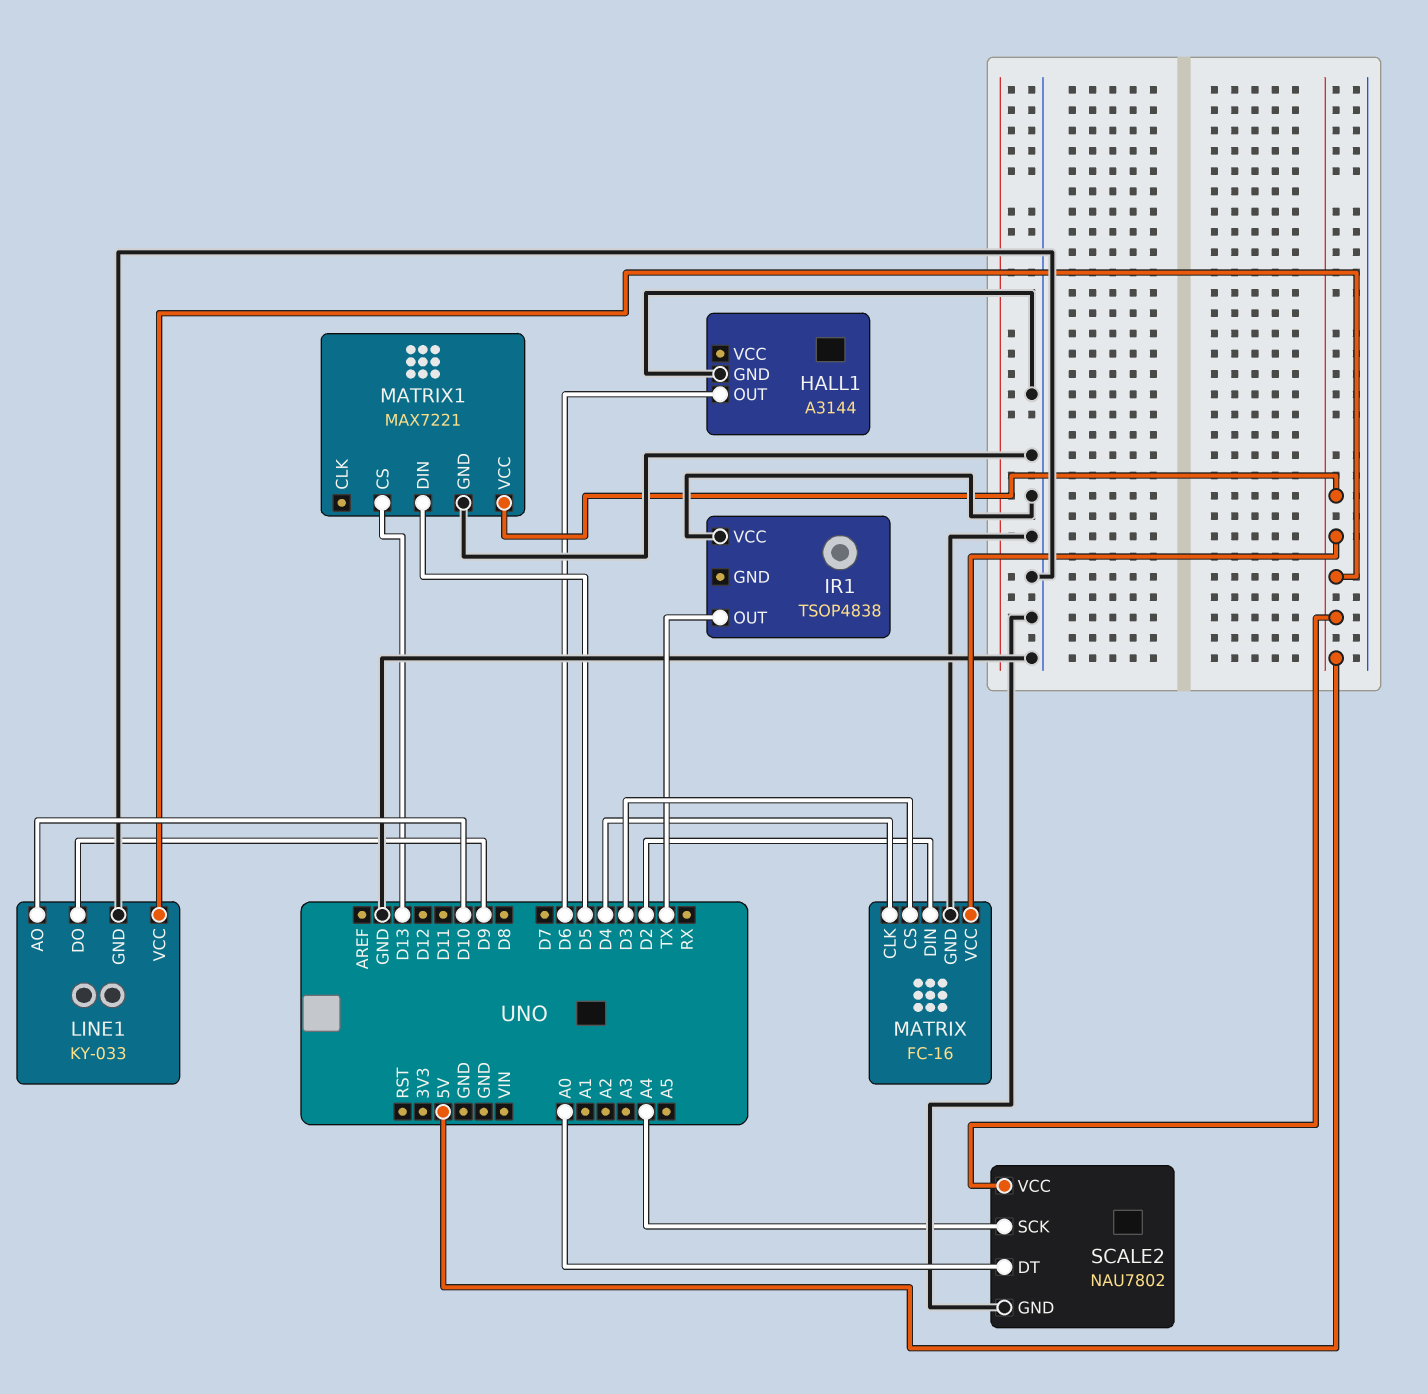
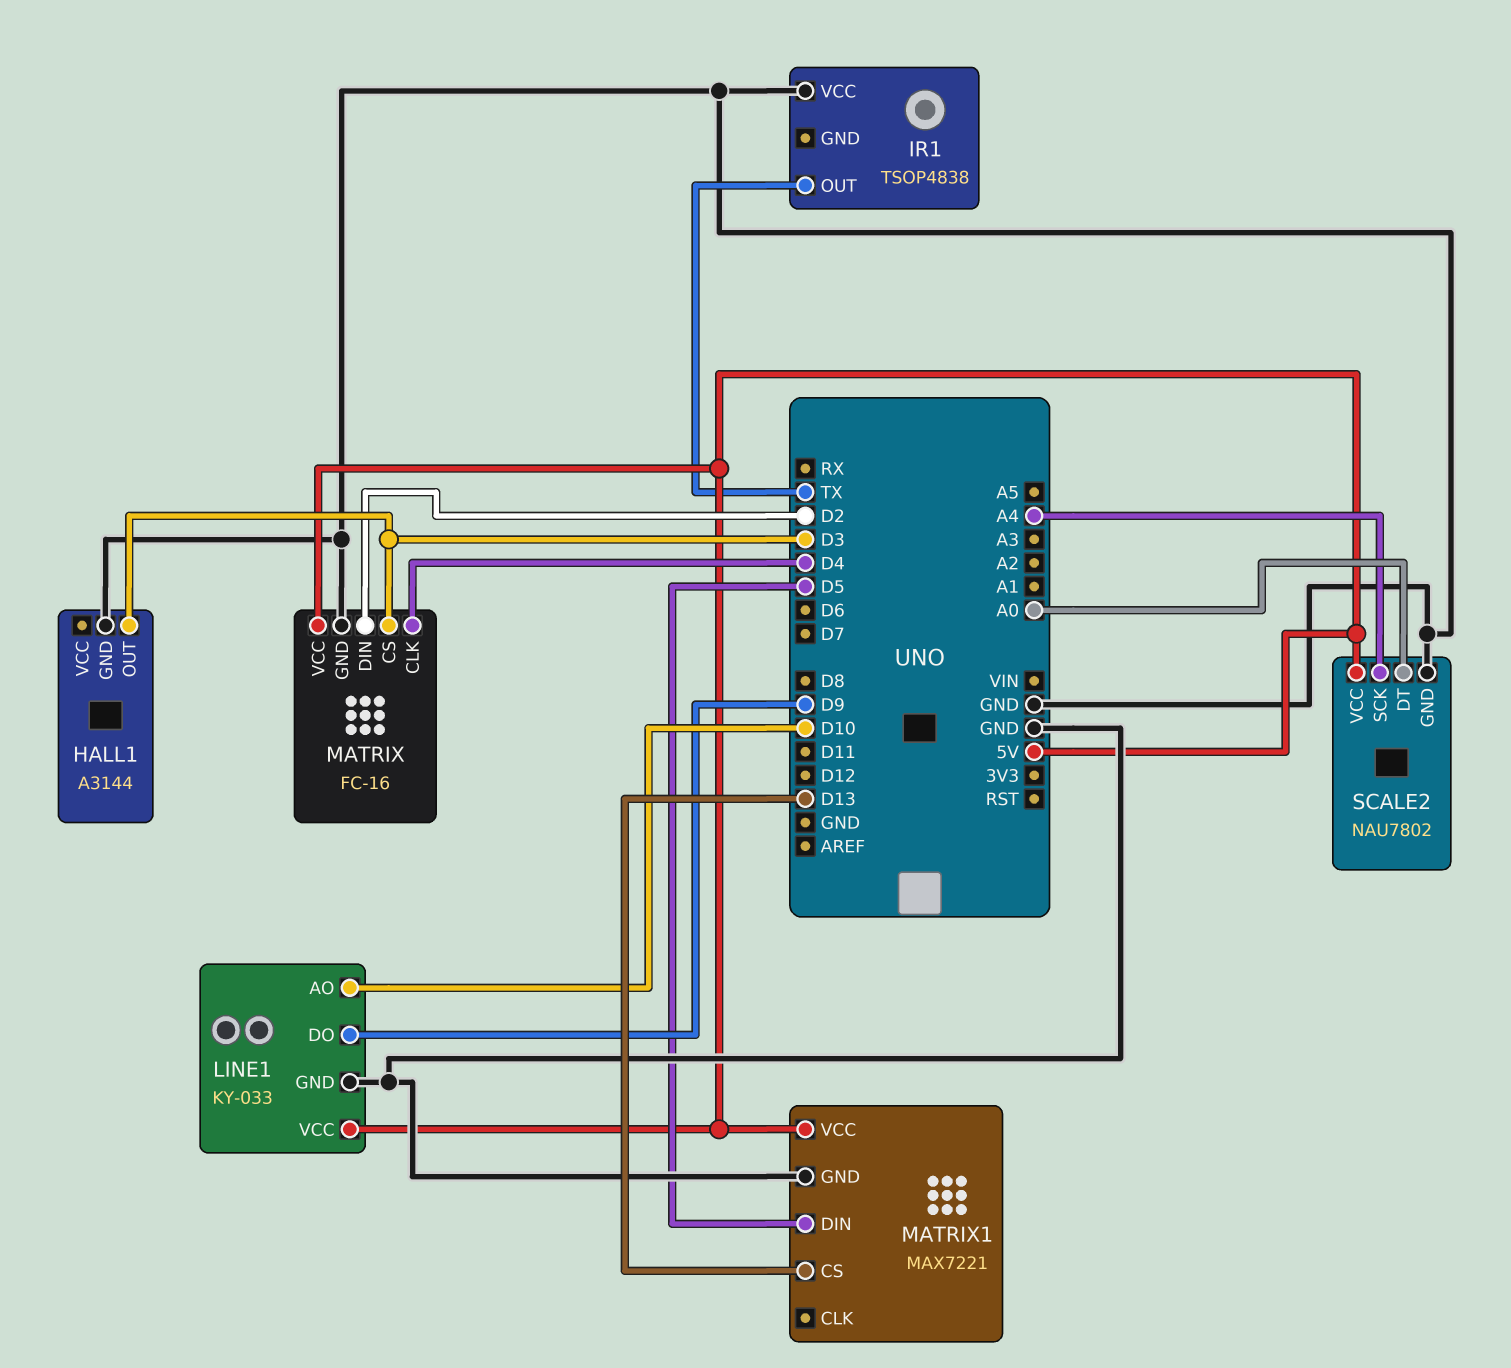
HALL1 pin OUT: D6 -> D3

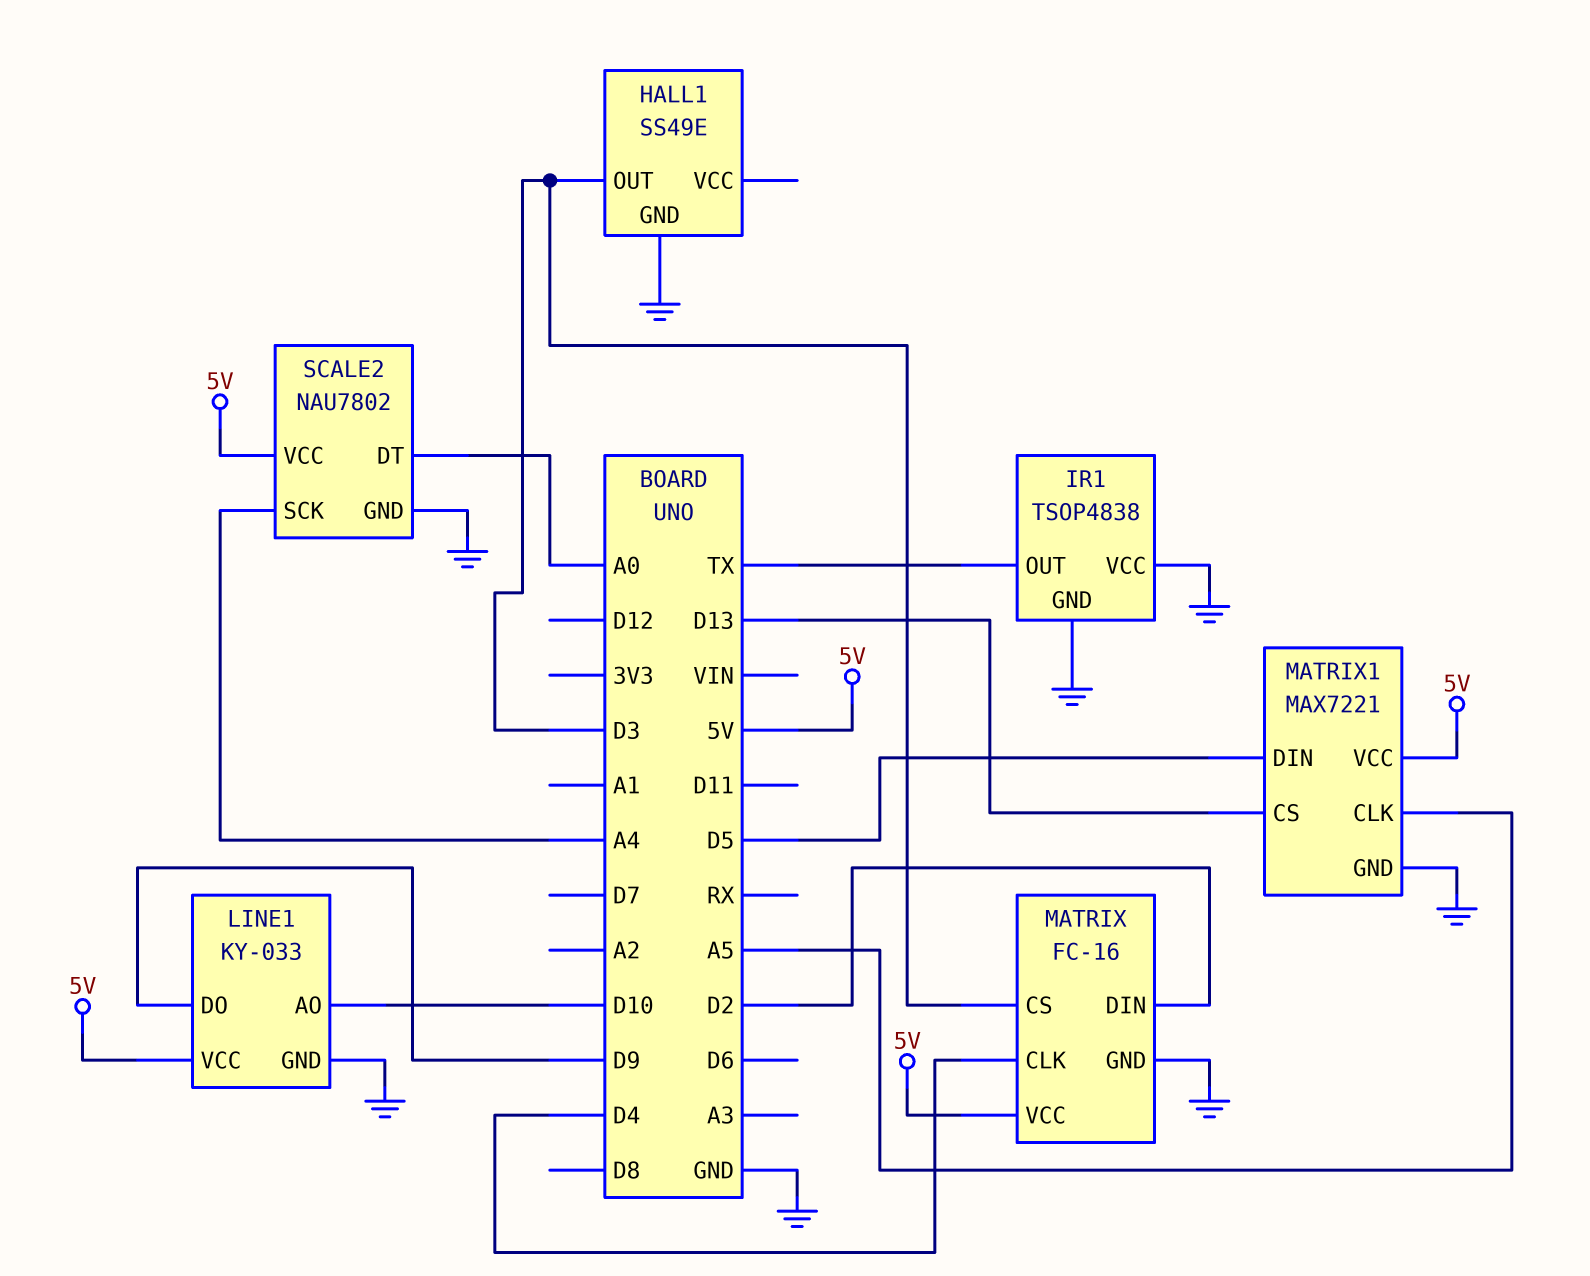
HALL1: A3144 -> SS49E
IR1 pin GND: none -> GND
MATRIX1 pin CLK: none -> A5

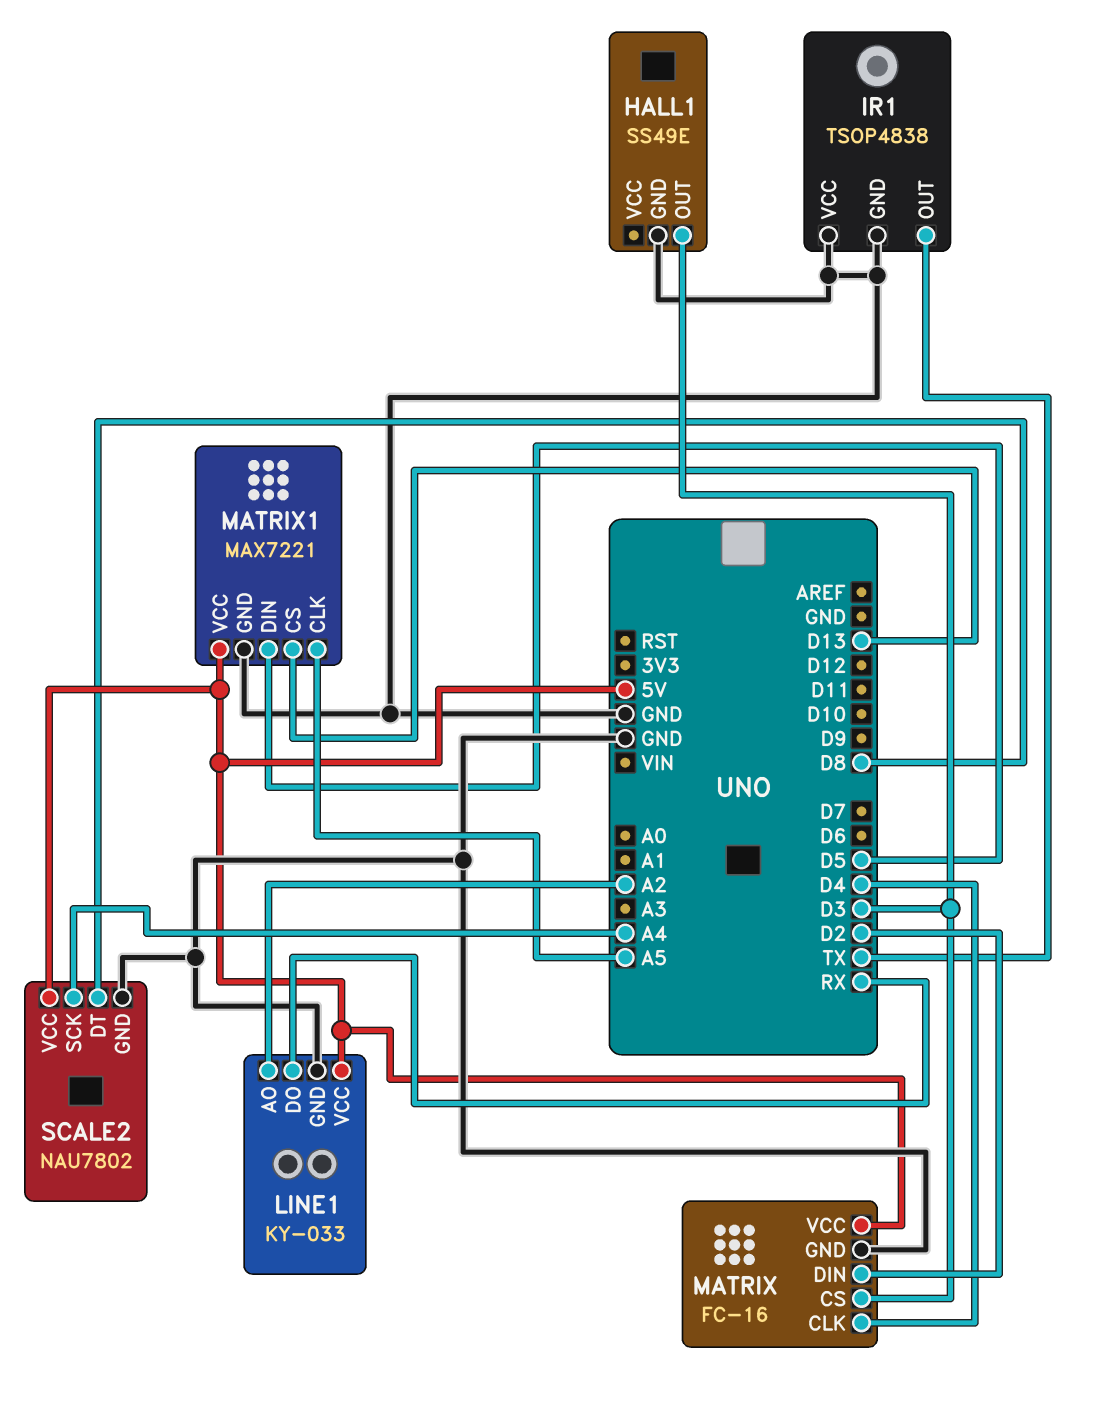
LINE1 pin AO: D10 -> A2
LINE1 pin DO: D9 -> RX
SCALE2 pin DT: A0 -> D8

